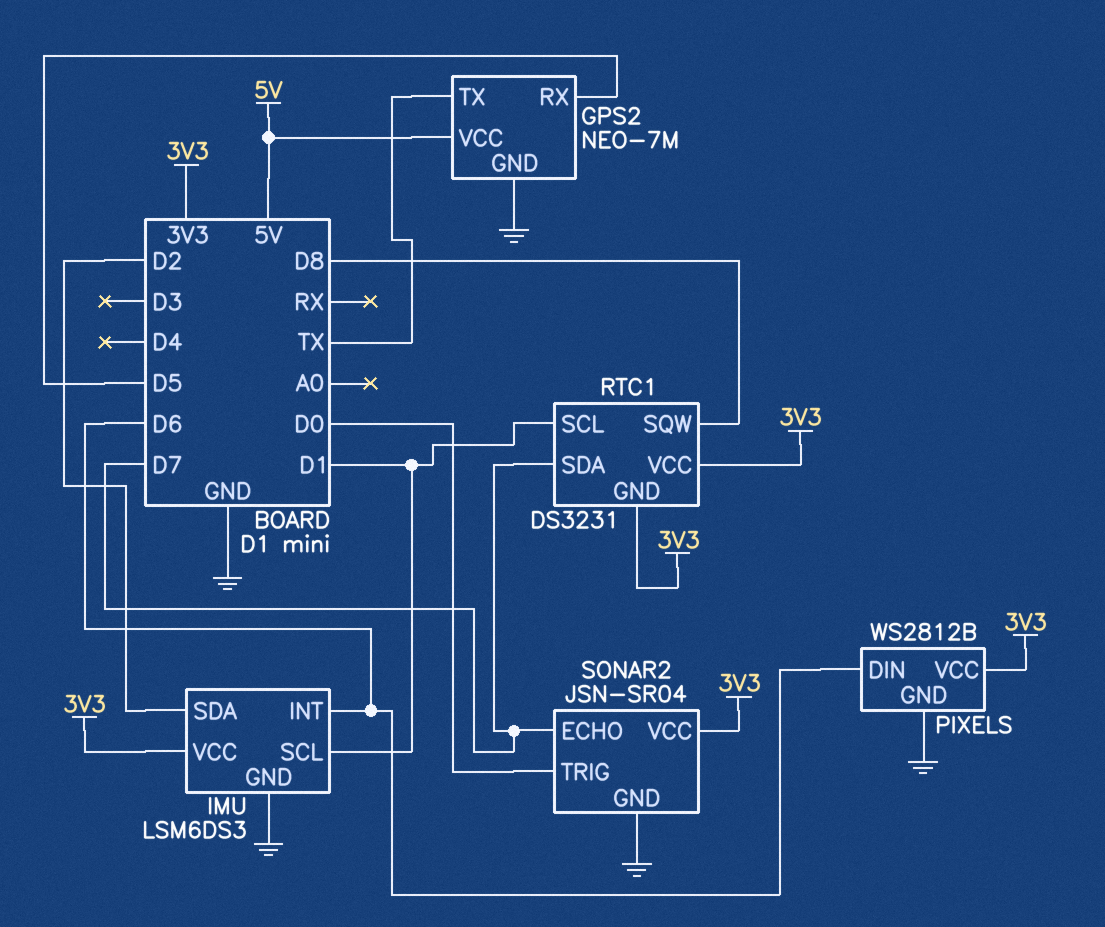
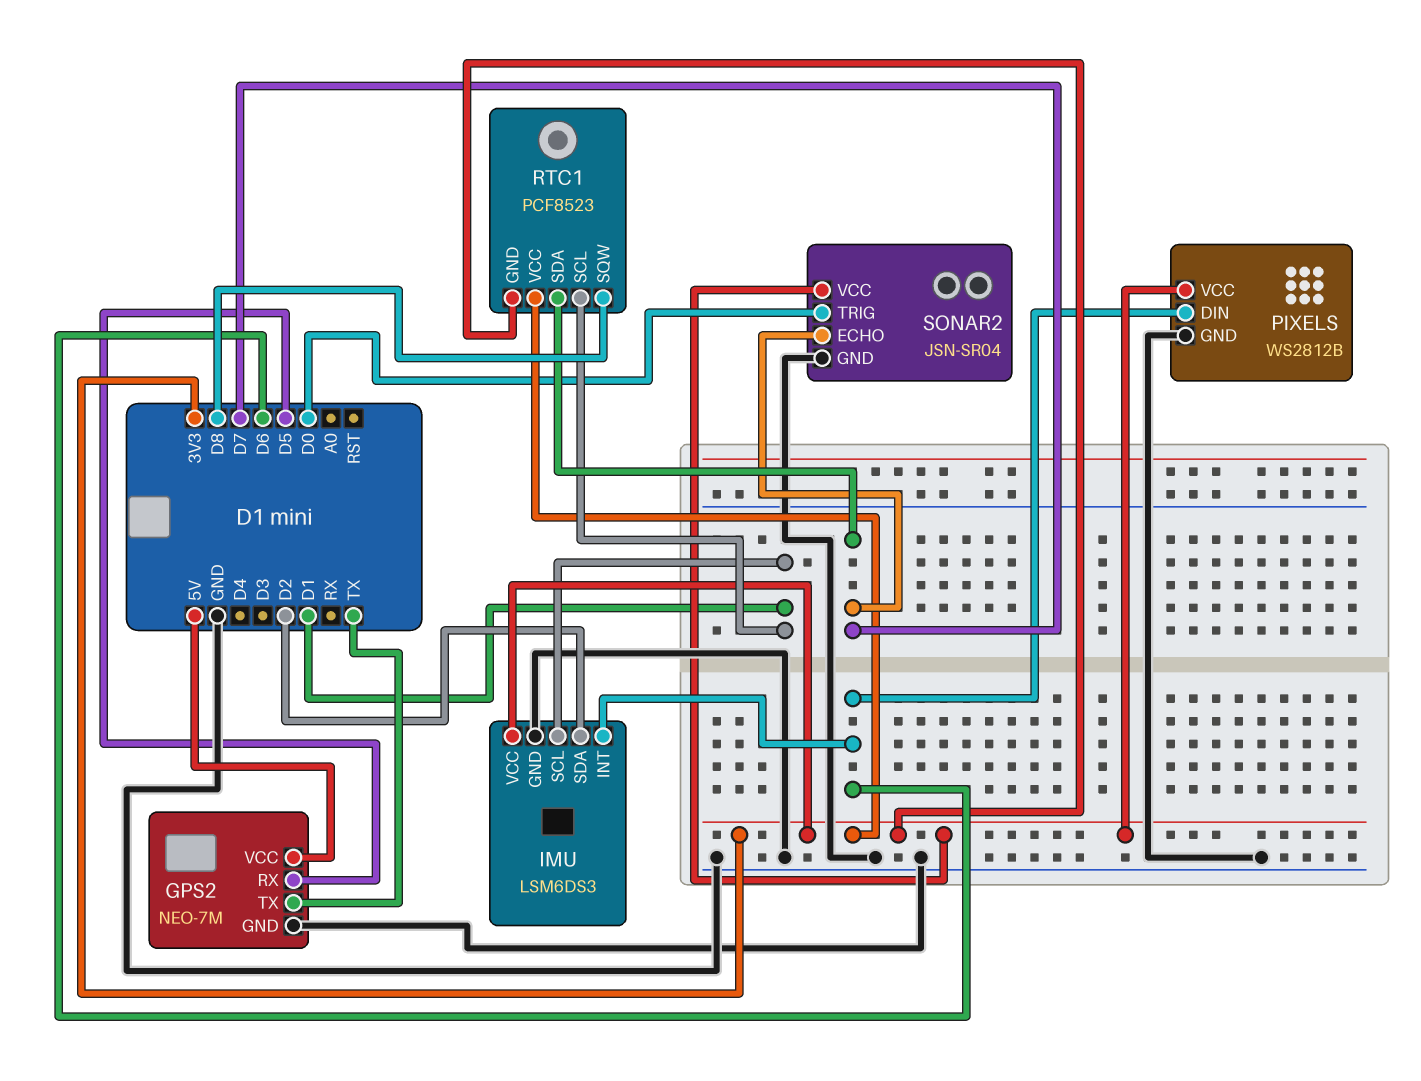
RTC1: DS3231 -> PCF8523

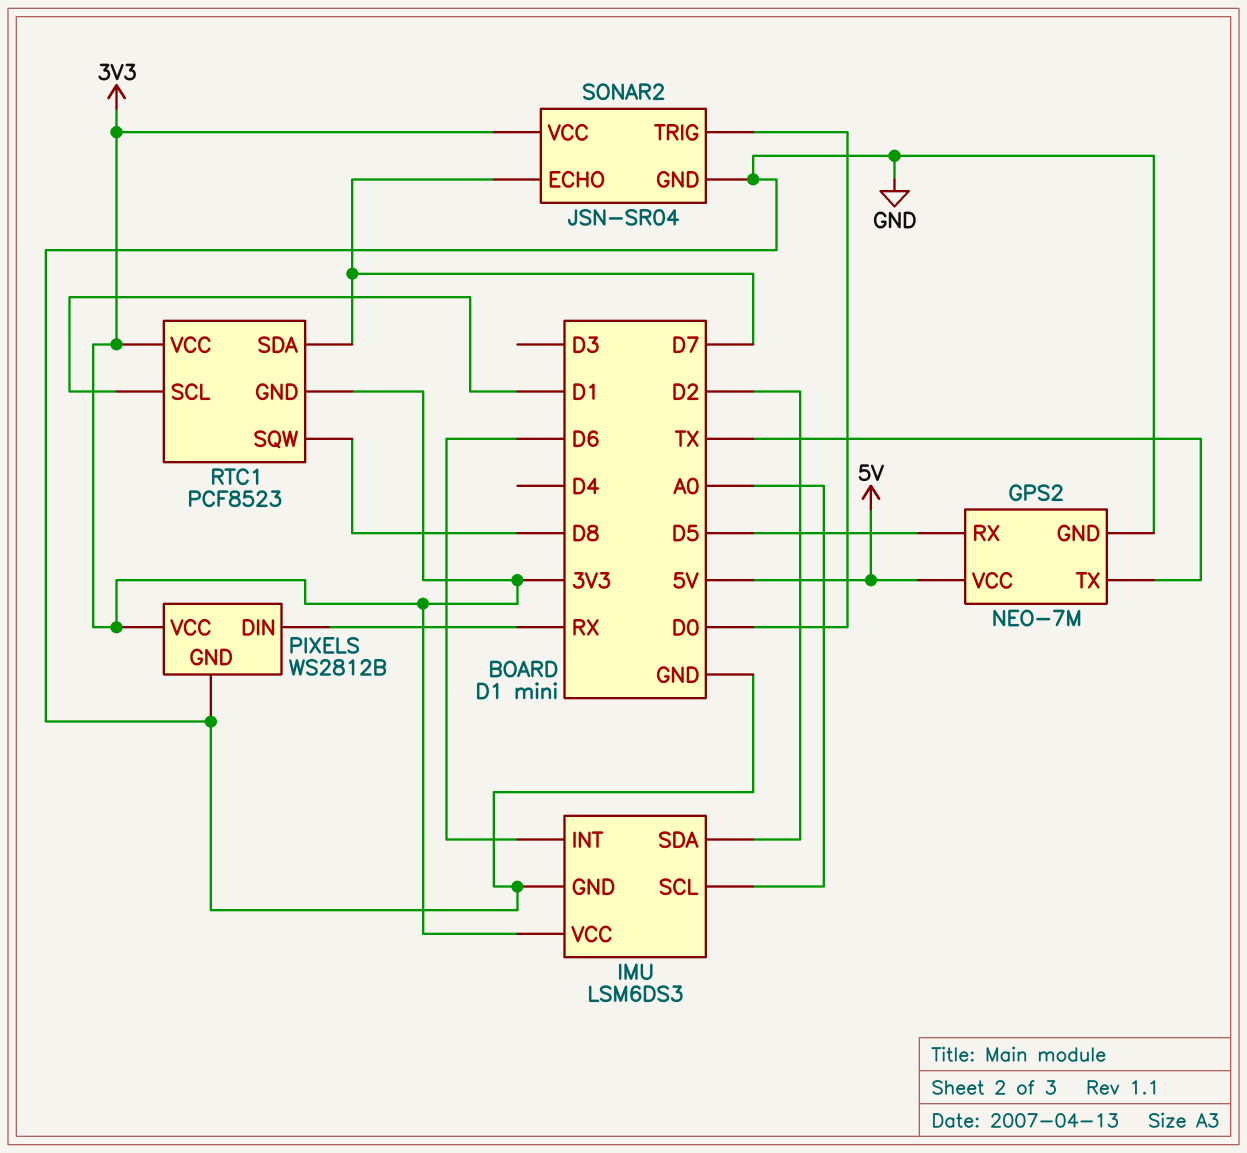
IMU pin SCL: D1 -> A0
PIXELS pin DIN: D6 -> RX

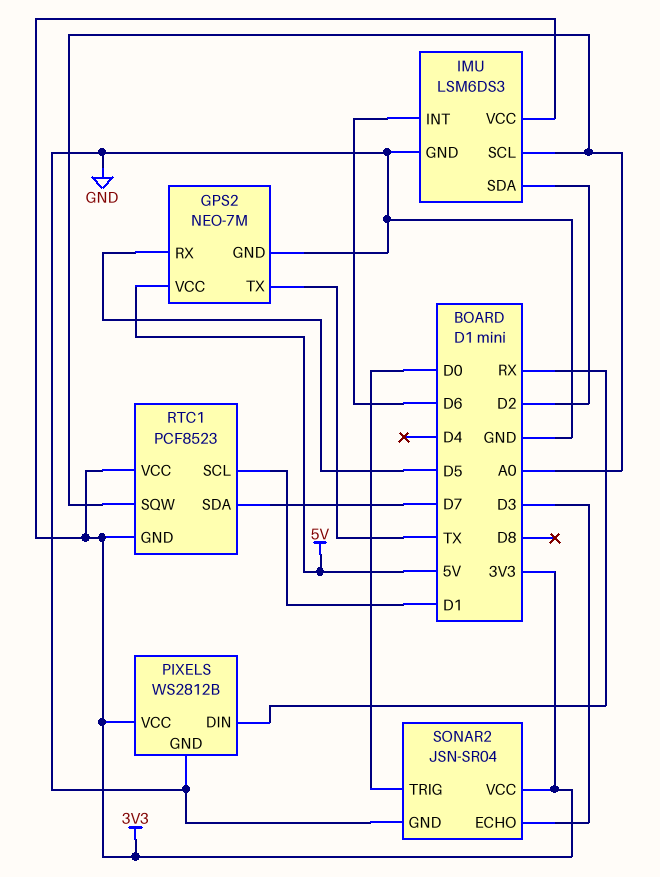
RTC1 pin SQW: D8 -> A0
SONAR2 pin ECHO: D7 -> D3

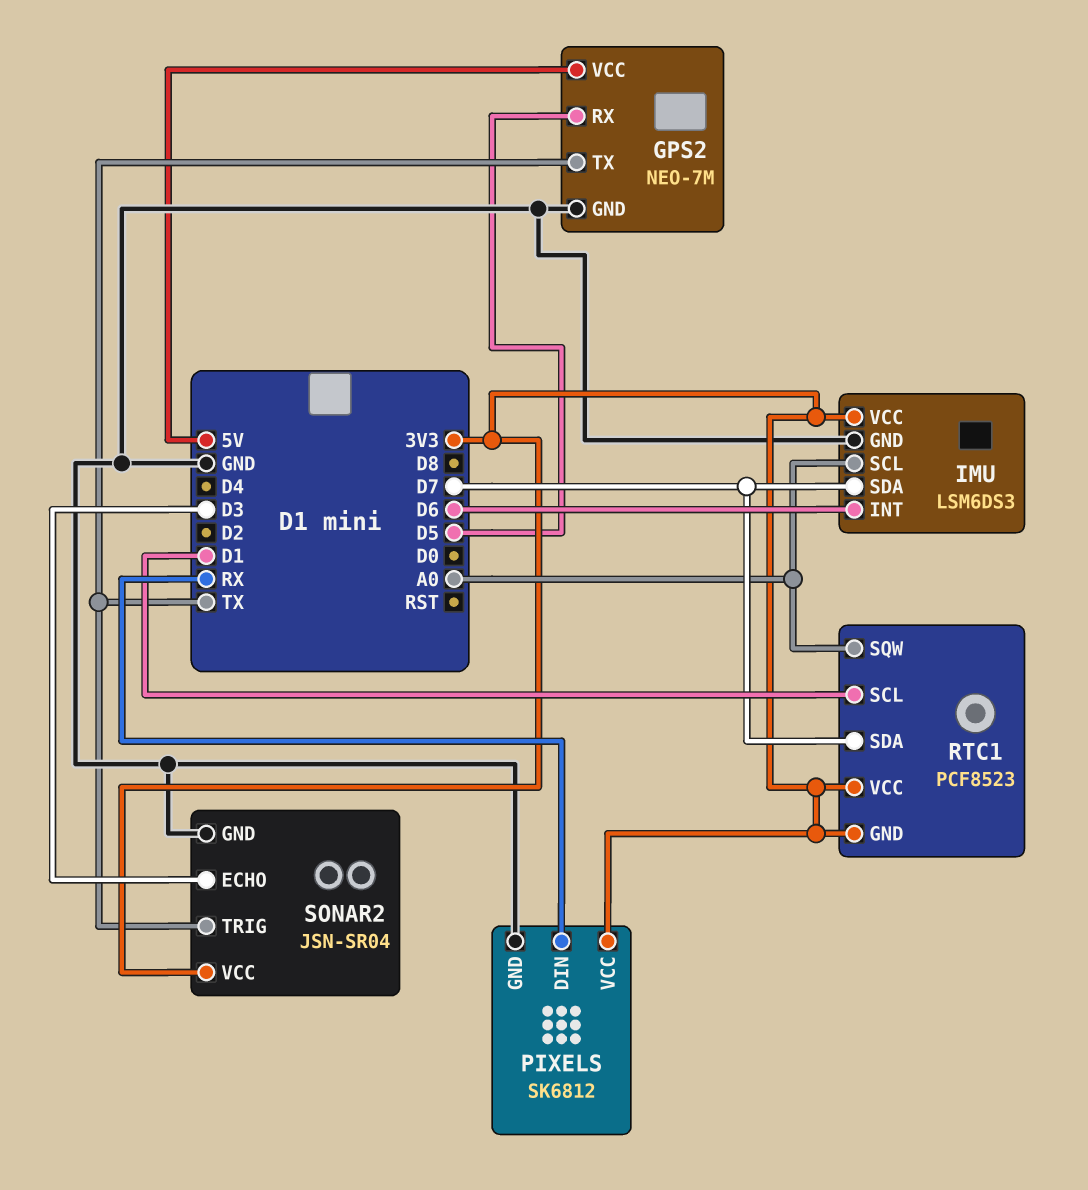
IMU pin SDA: D2 -> D7
PIXELS: WS2812B -> SK6812
SONAR2 pin TRIG: D0 -> TX

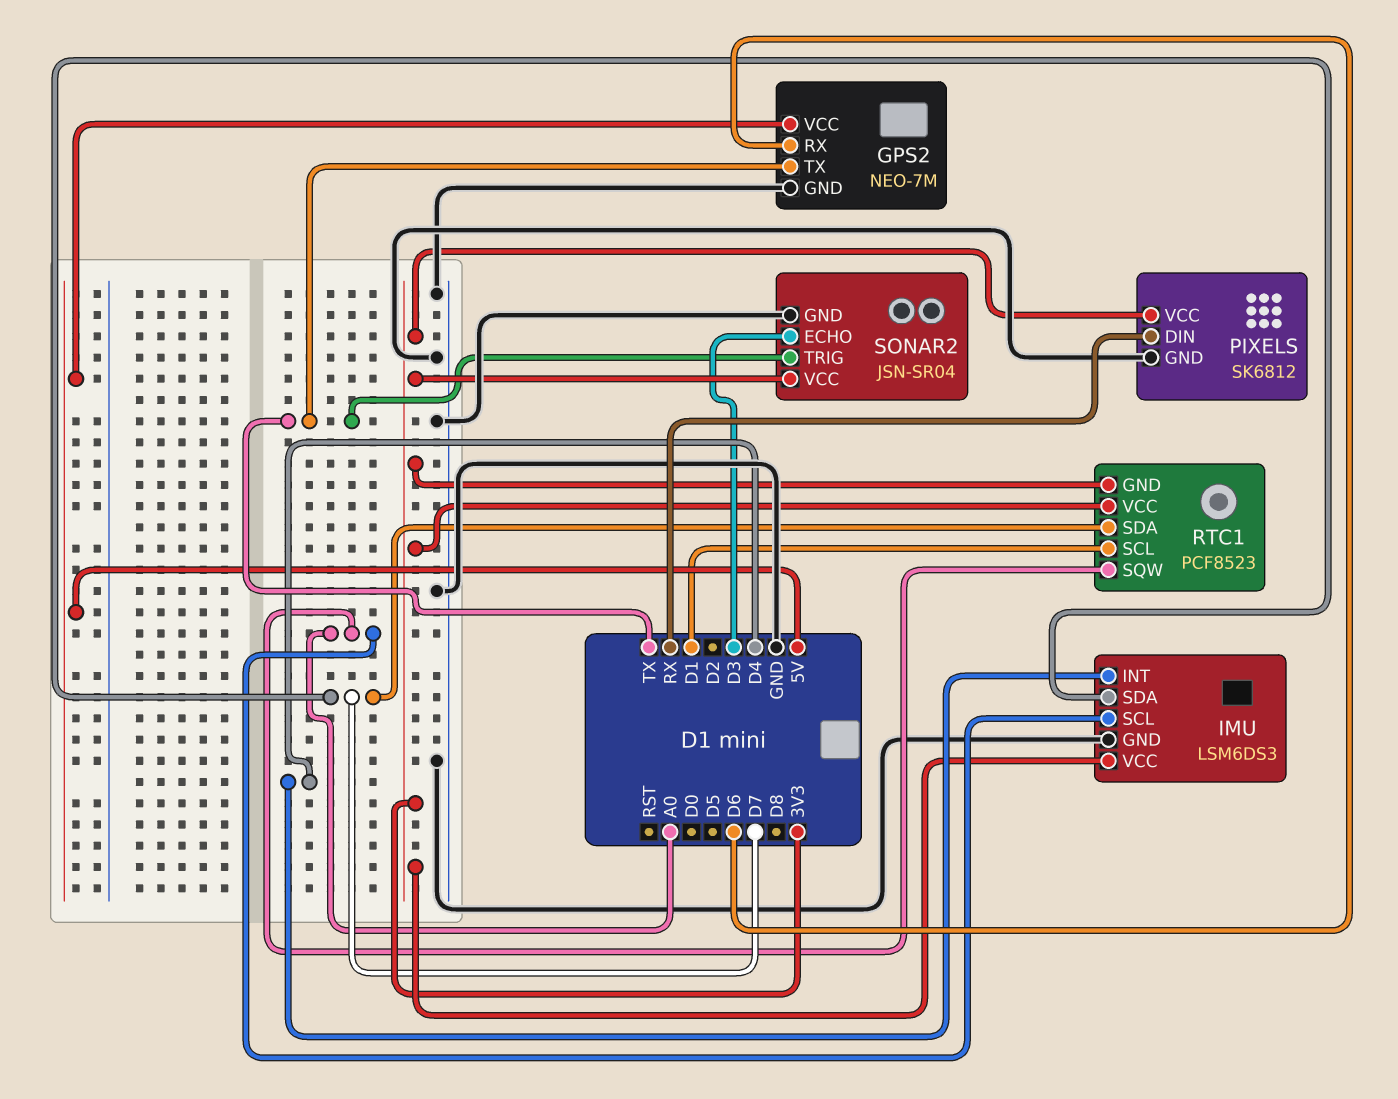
GPS2 pin RX: D5 -> D6
IMU pin INT: D6 -> D4

